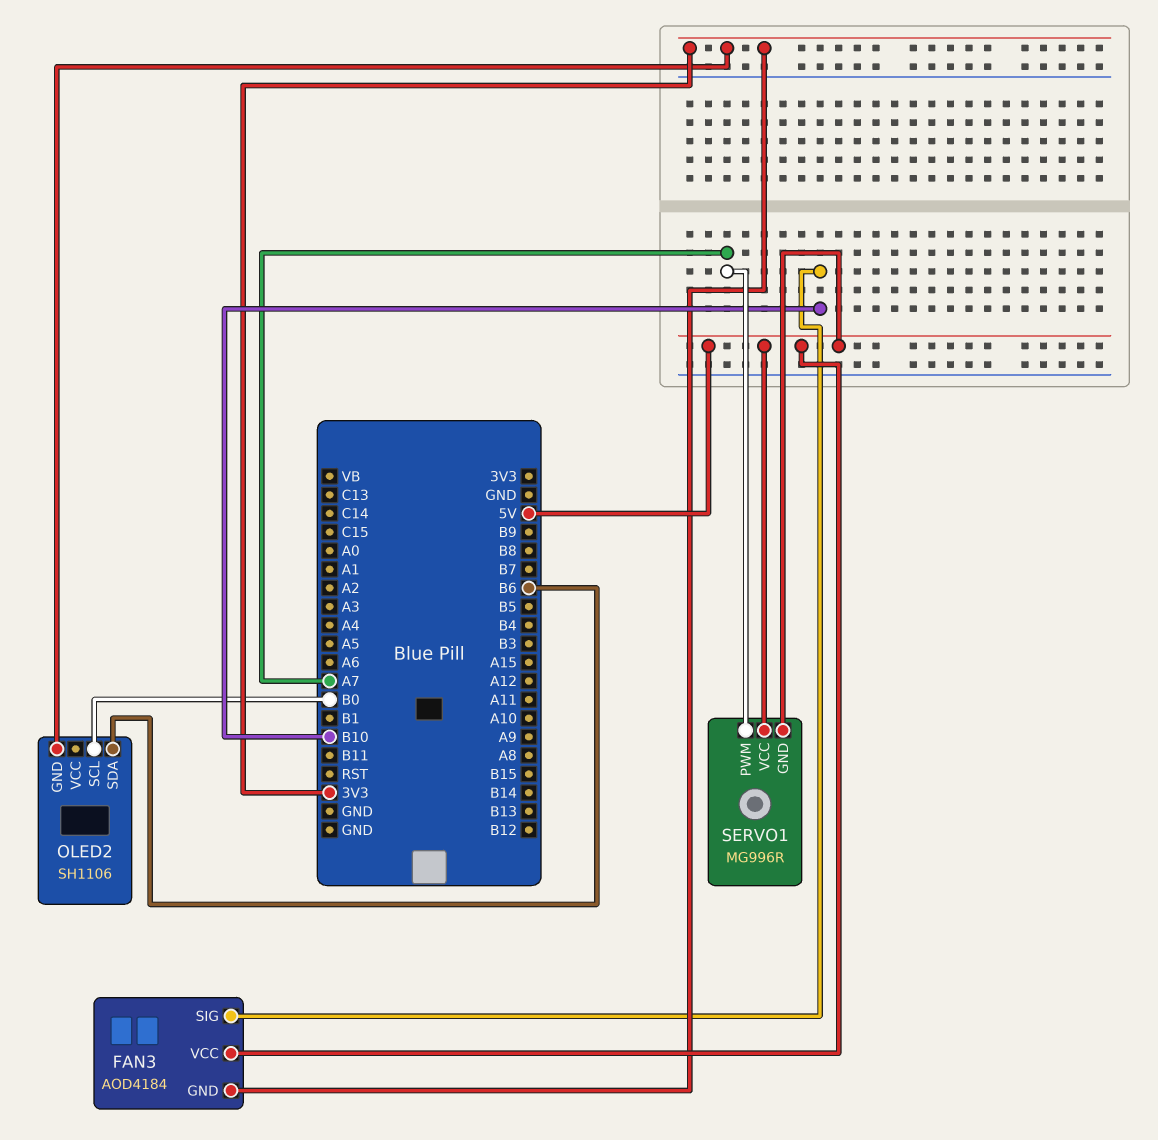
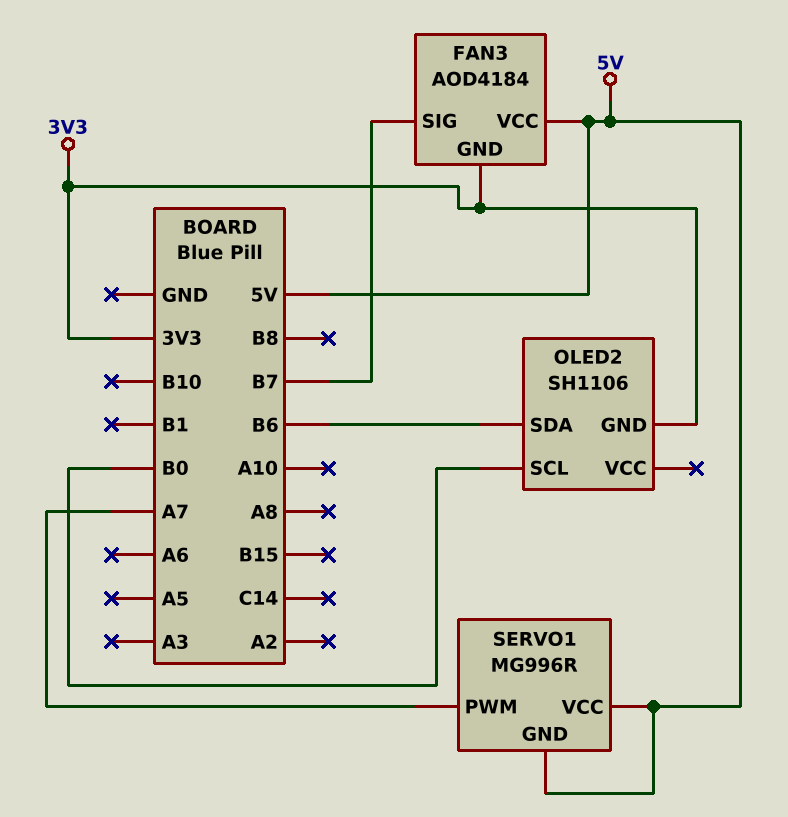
FAN3 pin SIG: B10 -> B7

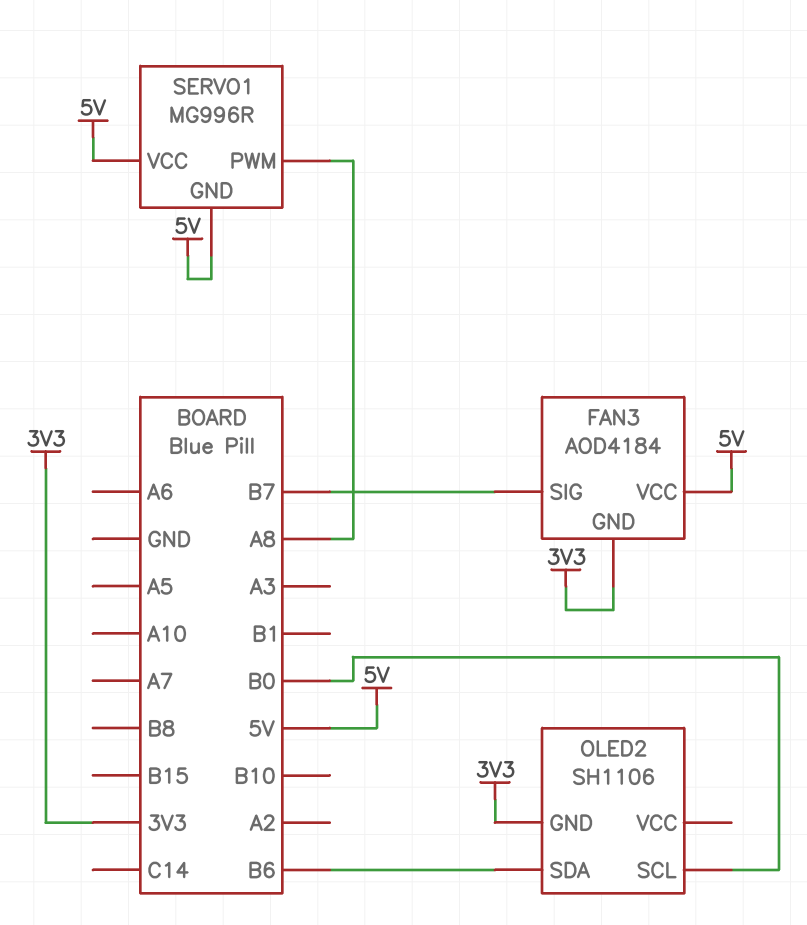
SERVO1 pin PWM: A7 -> A8

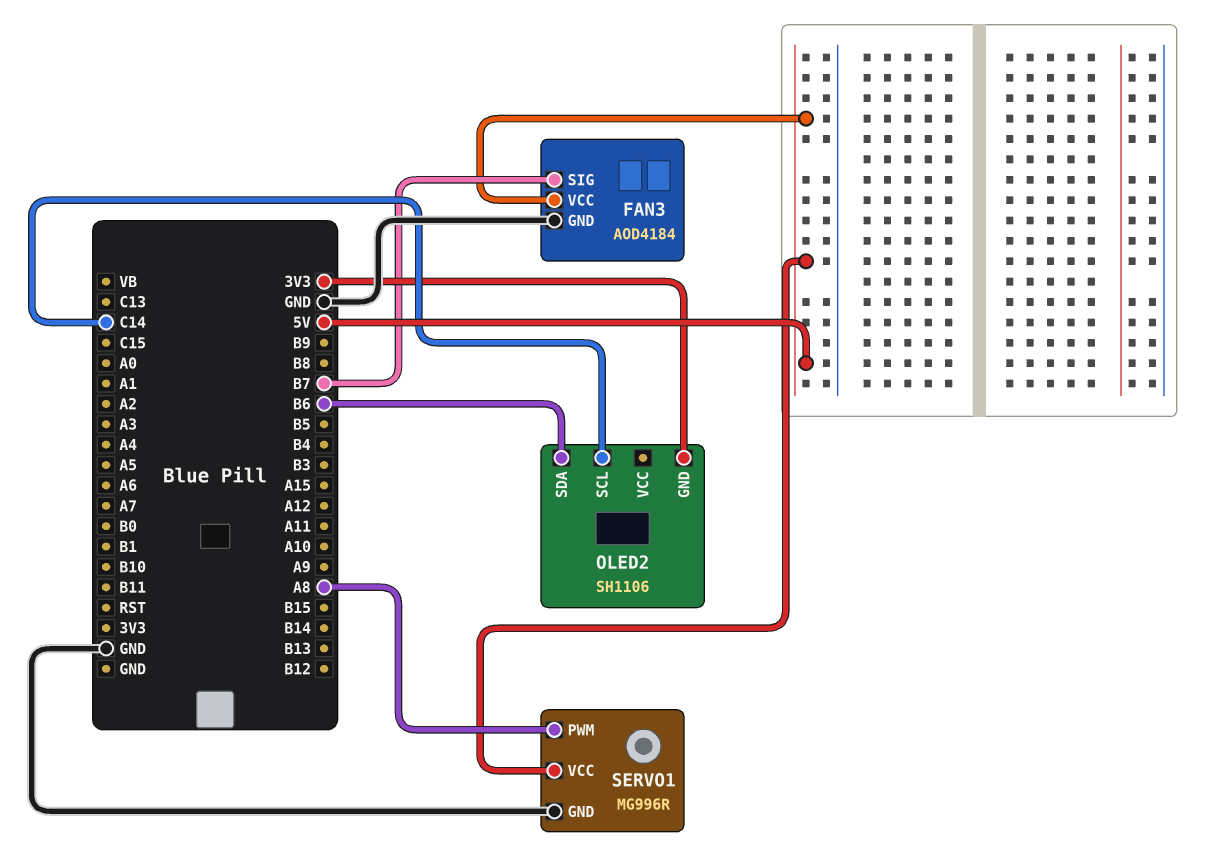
FAN3 pin GND: 3V3 -> GND
OLED2 pin SCL: B0 -> C14
SERVO1 pin GND: 5V -> GND

